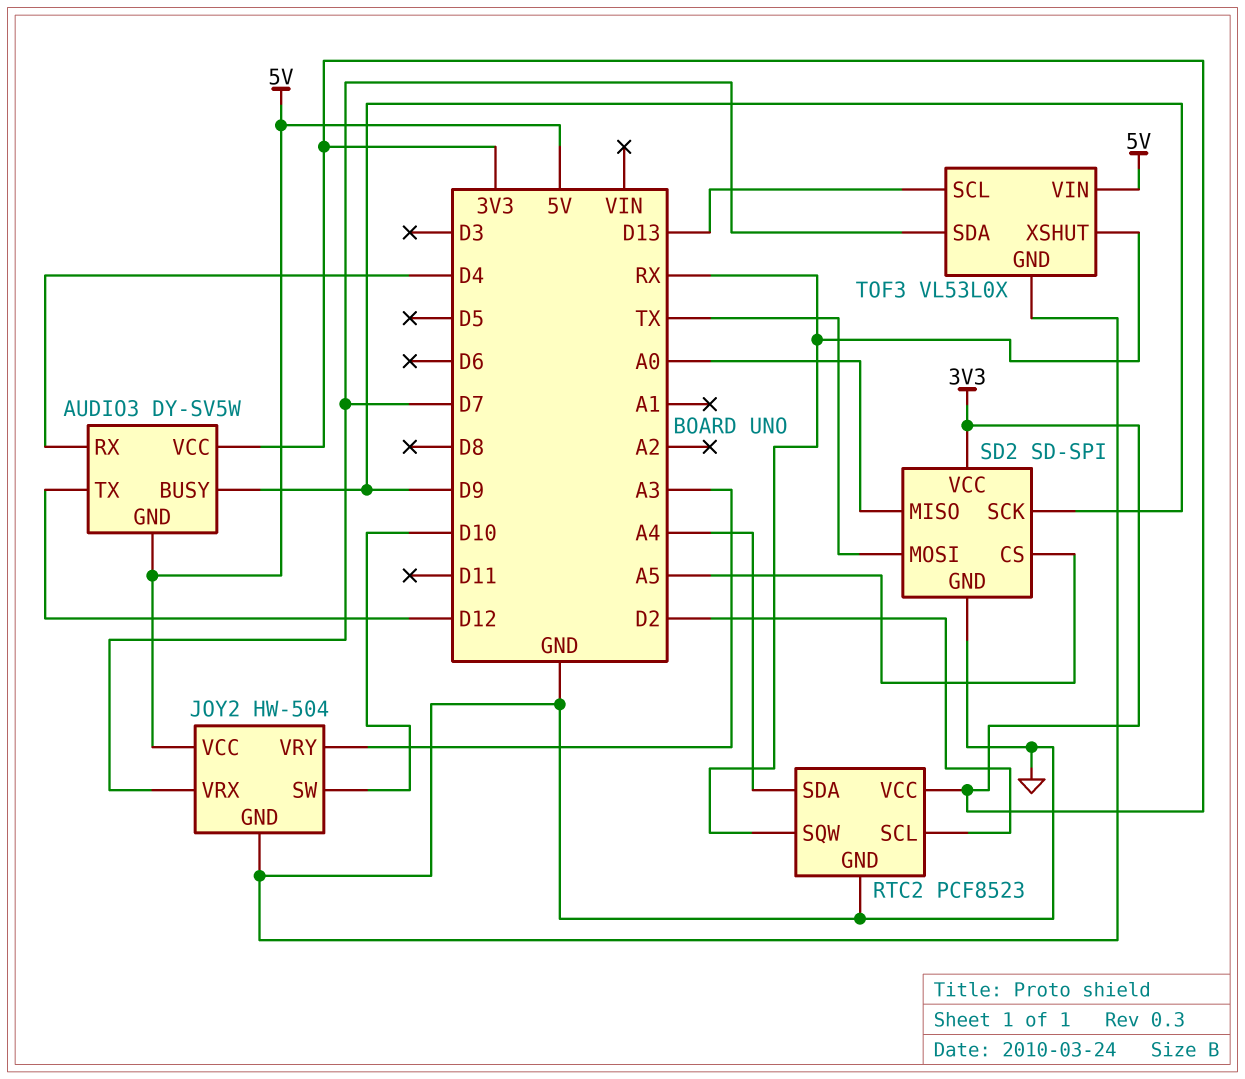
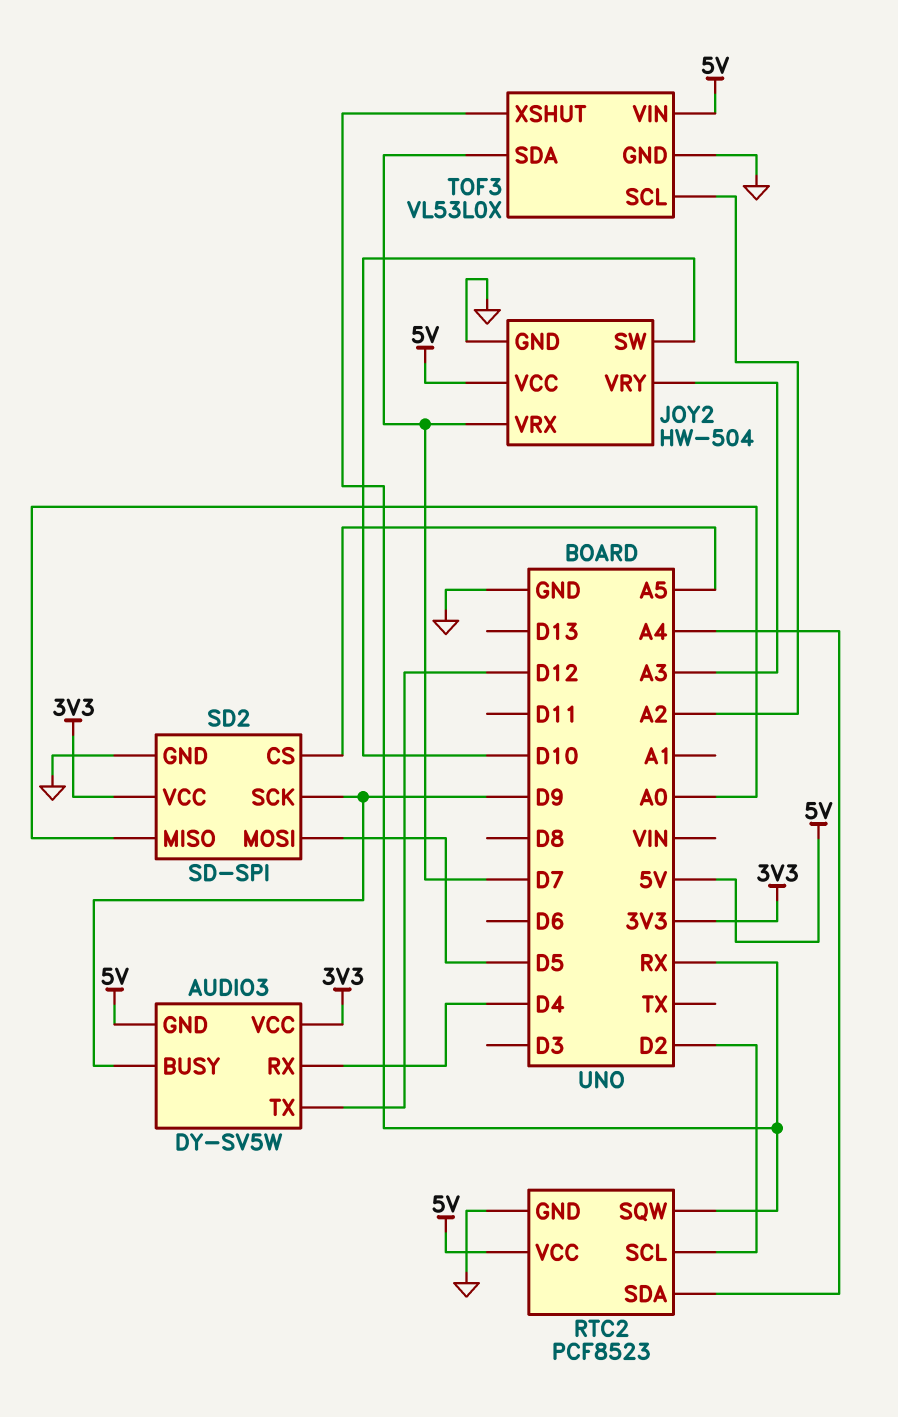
RTC2 pin VCC: 3V3 -> 5V
SD2 pin MOSI: TX -> D5
TOF3 pin SCL: D13 -> A2

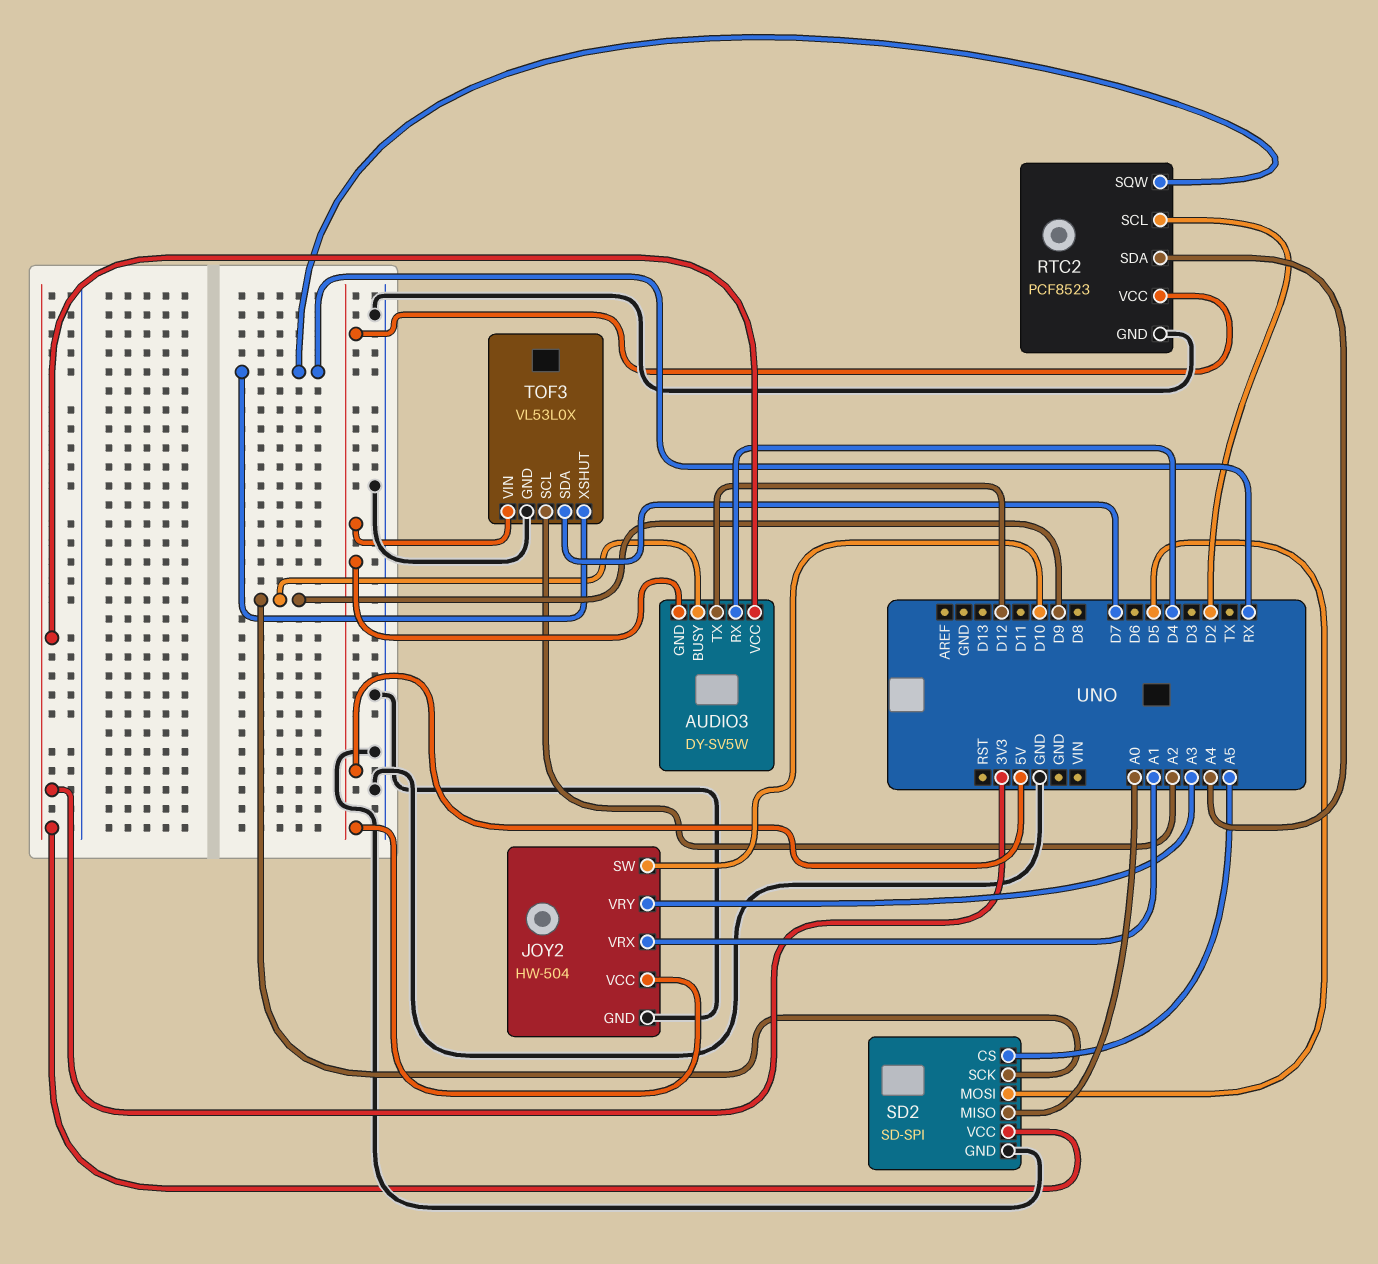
JOY2 pin VRX: D7 -> A1

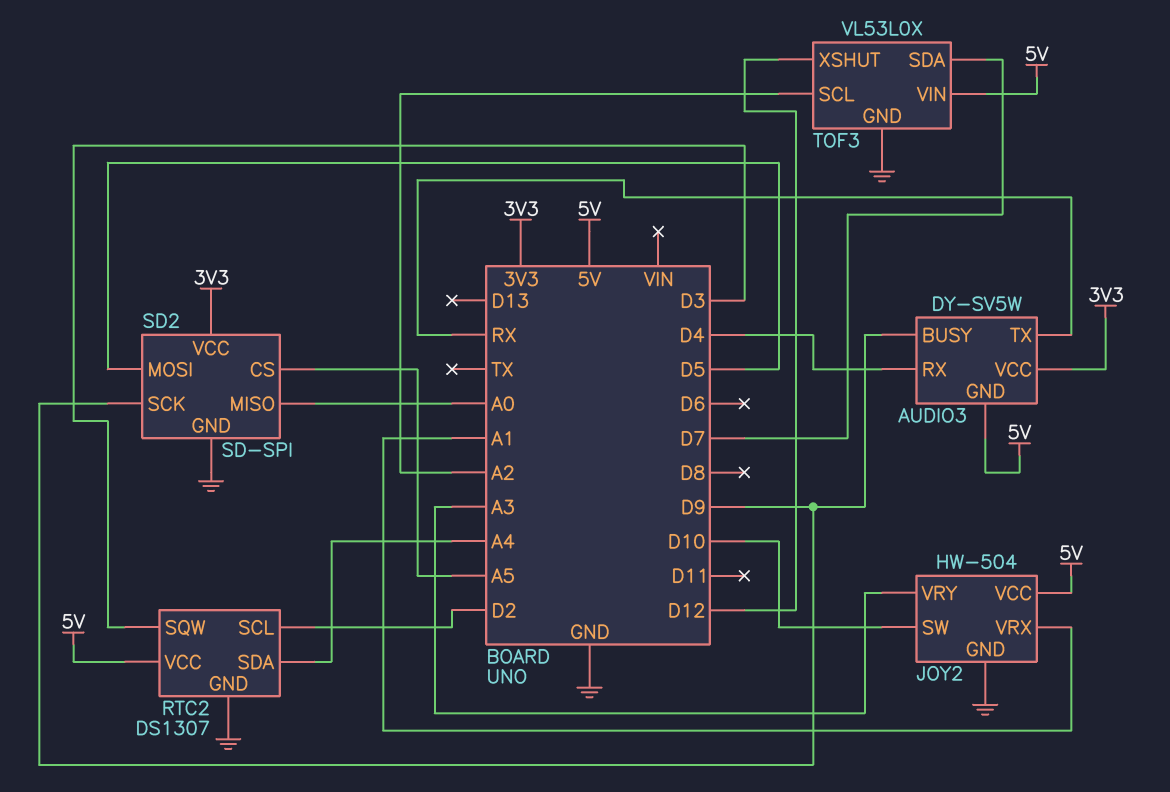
AUDIO3 pin TX: D12 -> RX
RTC2: PCF8523 -> DS1307
RTC2 pin SQW: RX -> D3
TOF3 pin XSHUT: RX -> D12

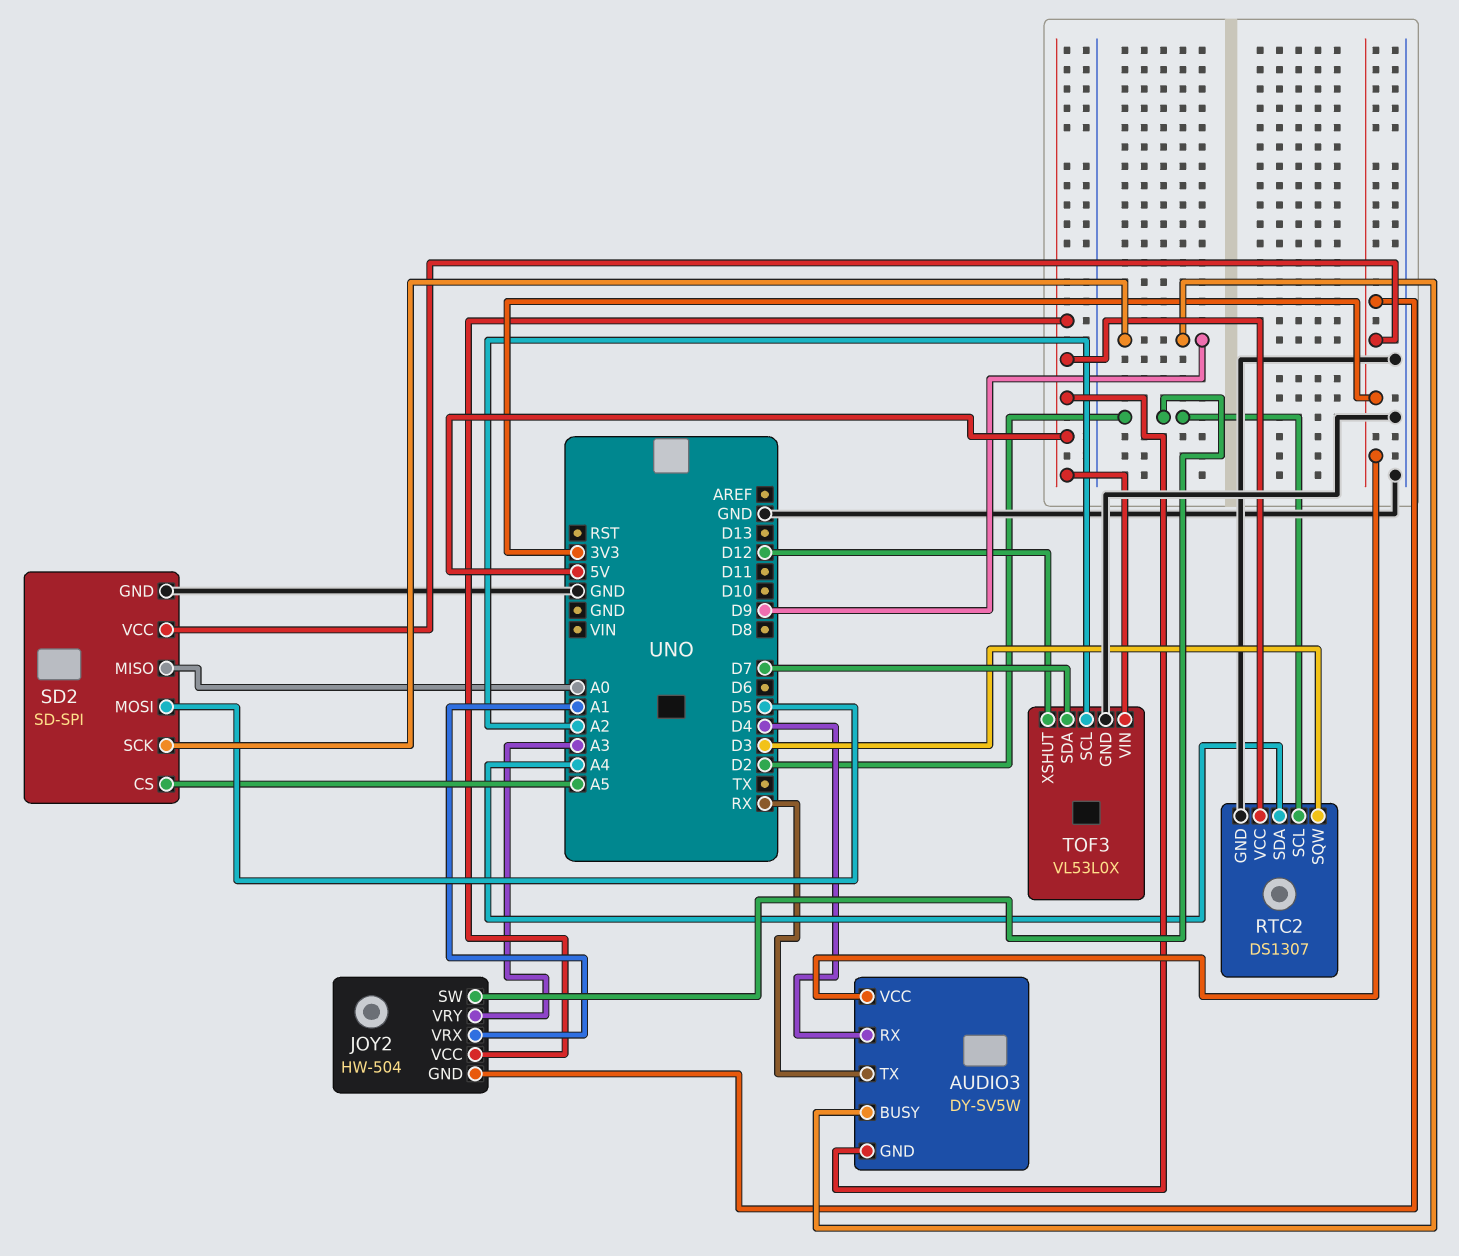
JOY2 pin GND: GND -> 3V3
JOY2 pin SW: D10 -> D2

